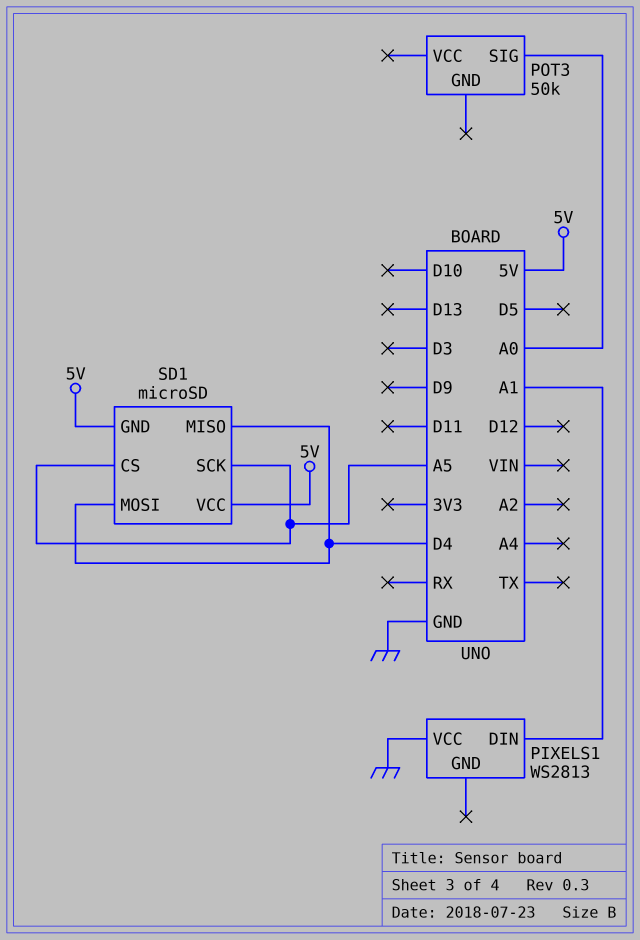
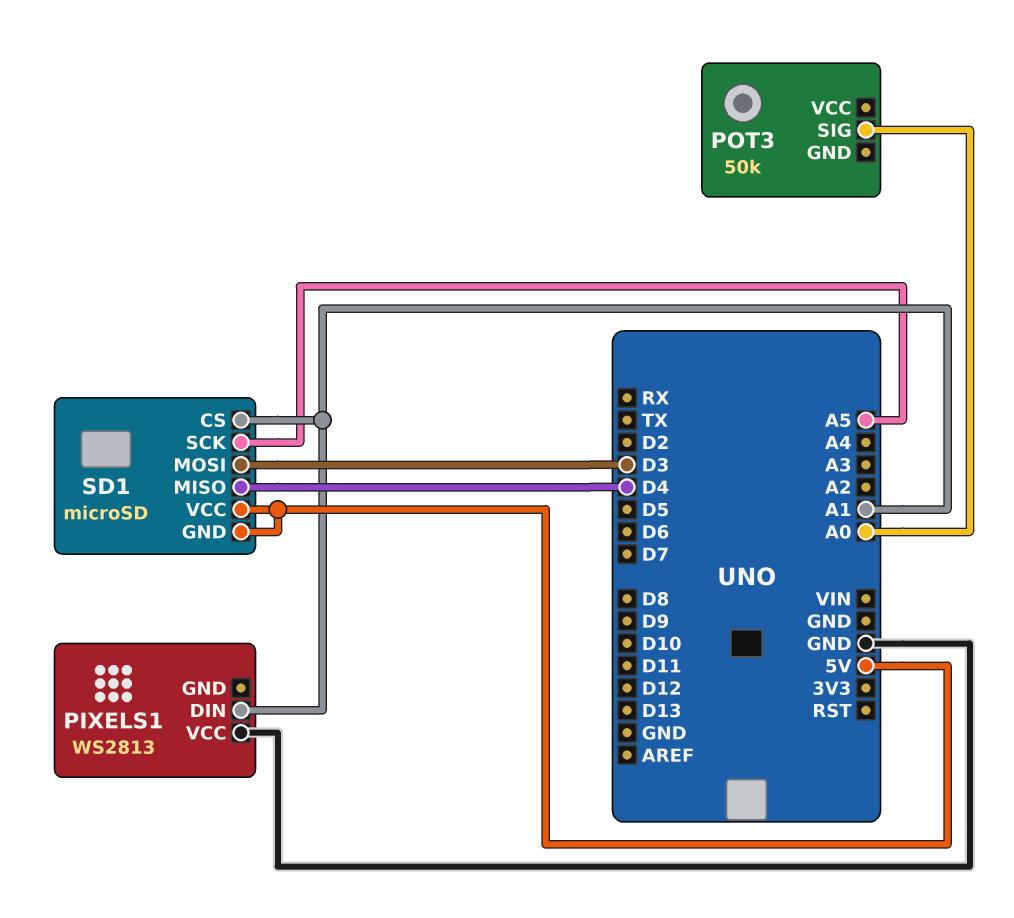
SD1 pin CS: A5 -> A1
SD1 pin MOSI: D4 -> D3

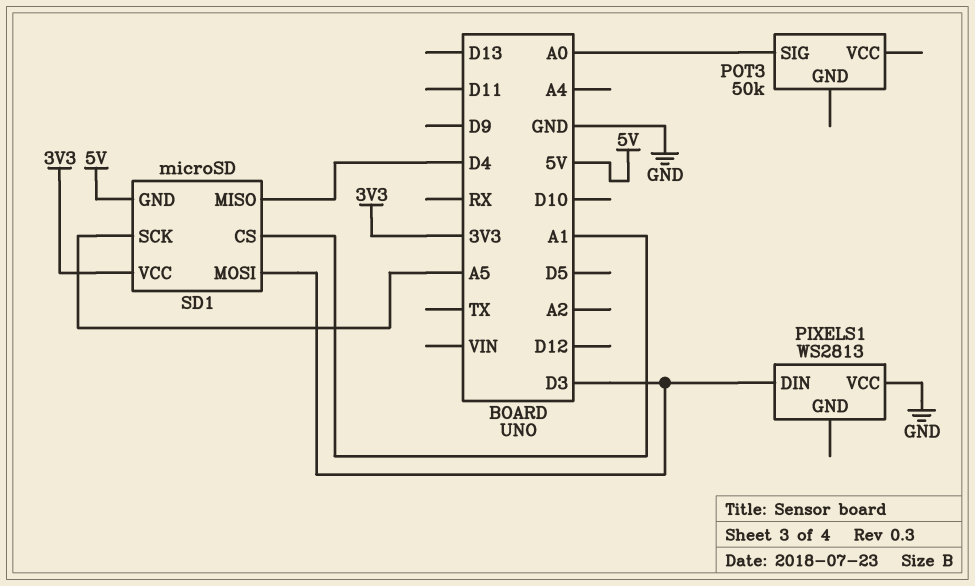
PIXELS1 pin DIN: A1 -> D3
SD1 pin VCC: 5V -> 3V3

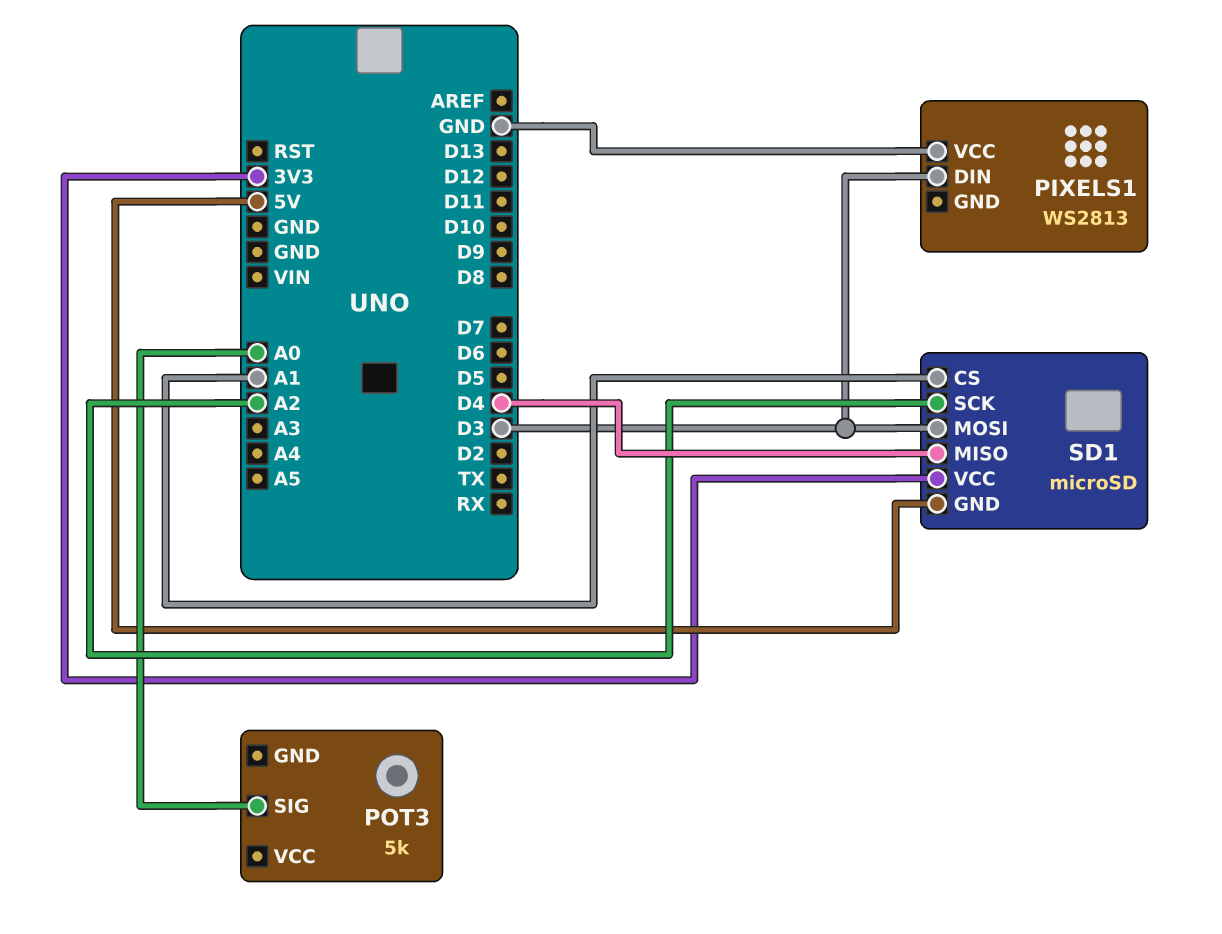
POT3: 50k -> 5k
SD1 pin SCK: A5 -> A2

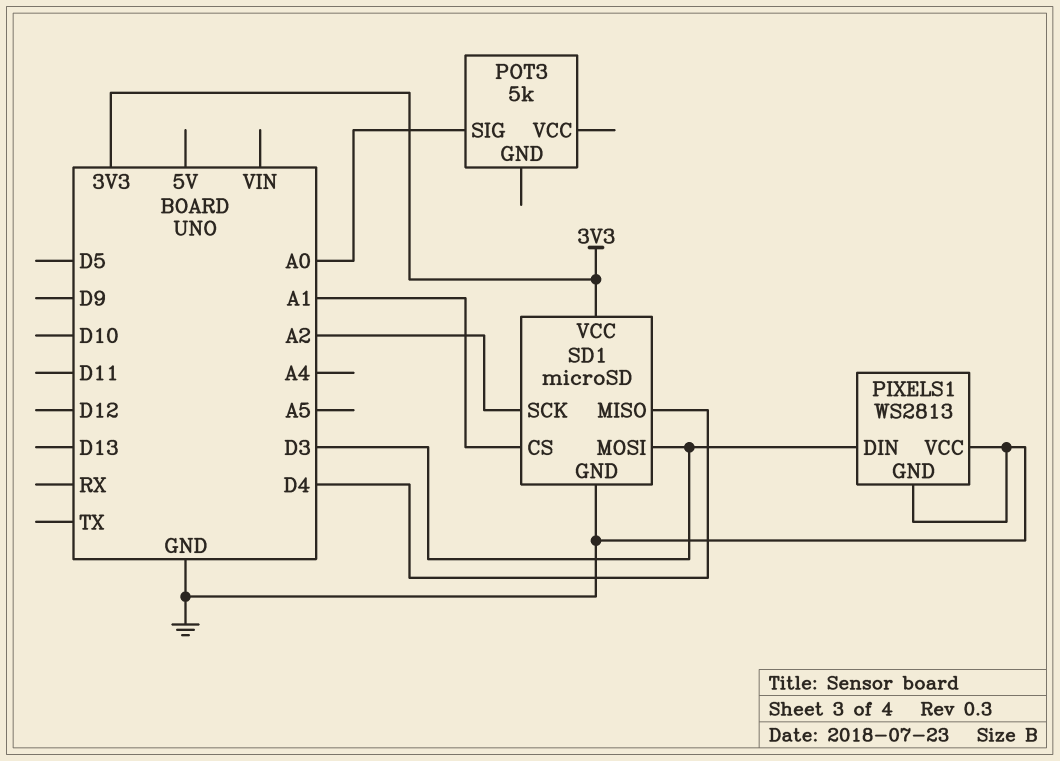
PIXELS1 pin GND: none -> GND
SD1 pin GND: 5V -> GND

